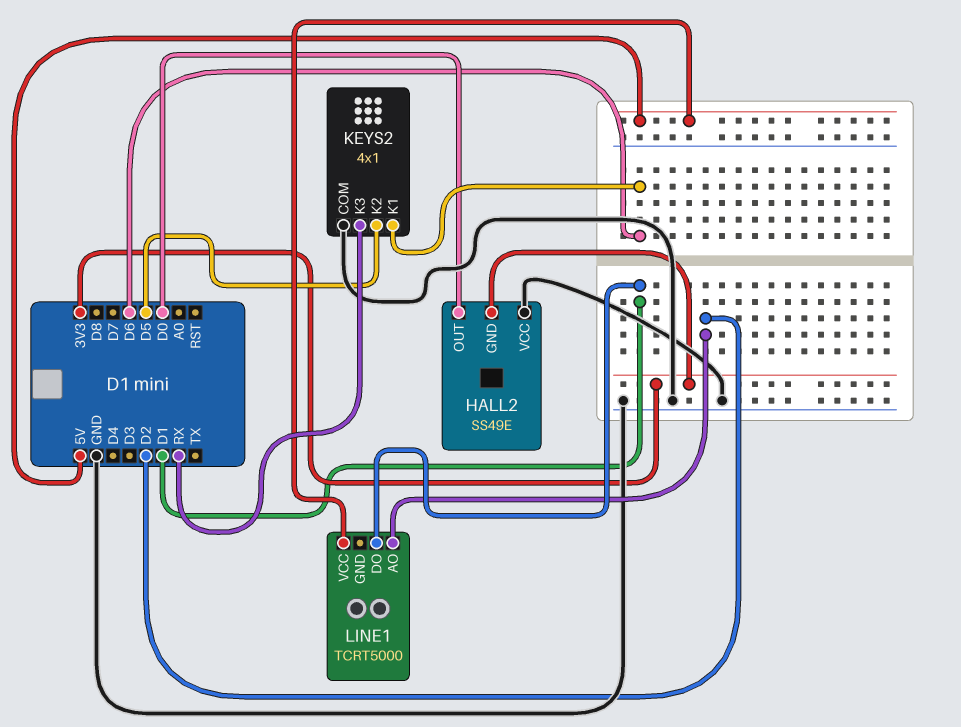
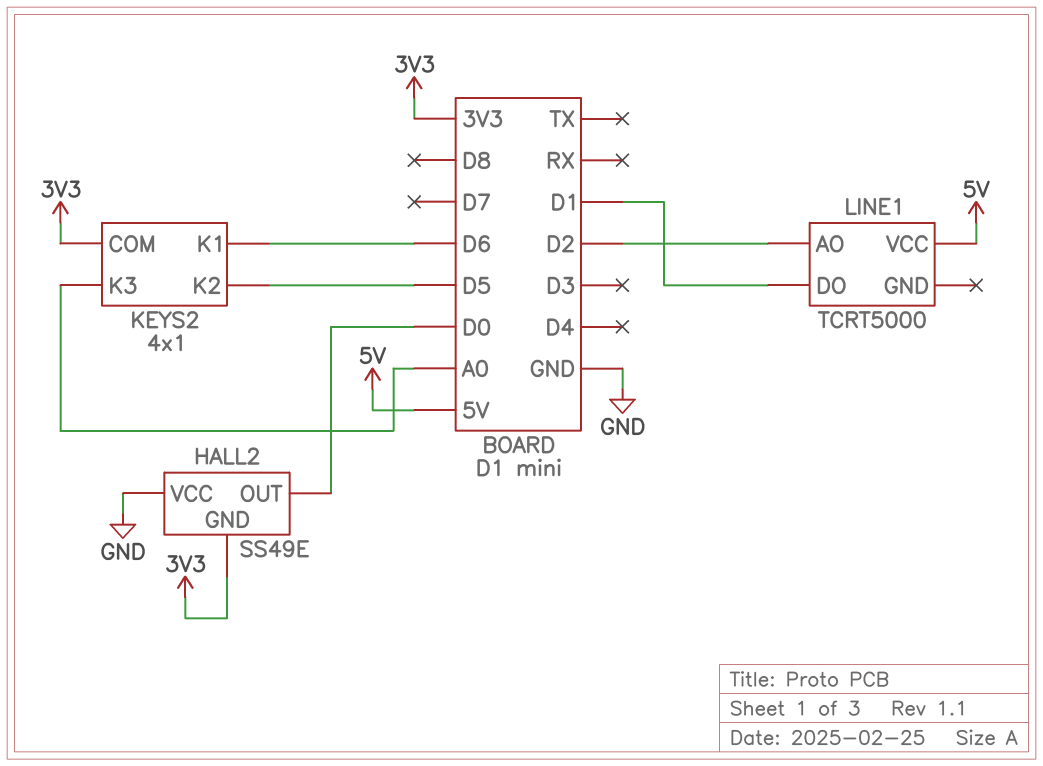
KEYS2 pin COM: GND -> 3V3
KEYS2 pin K3: RX -> A0

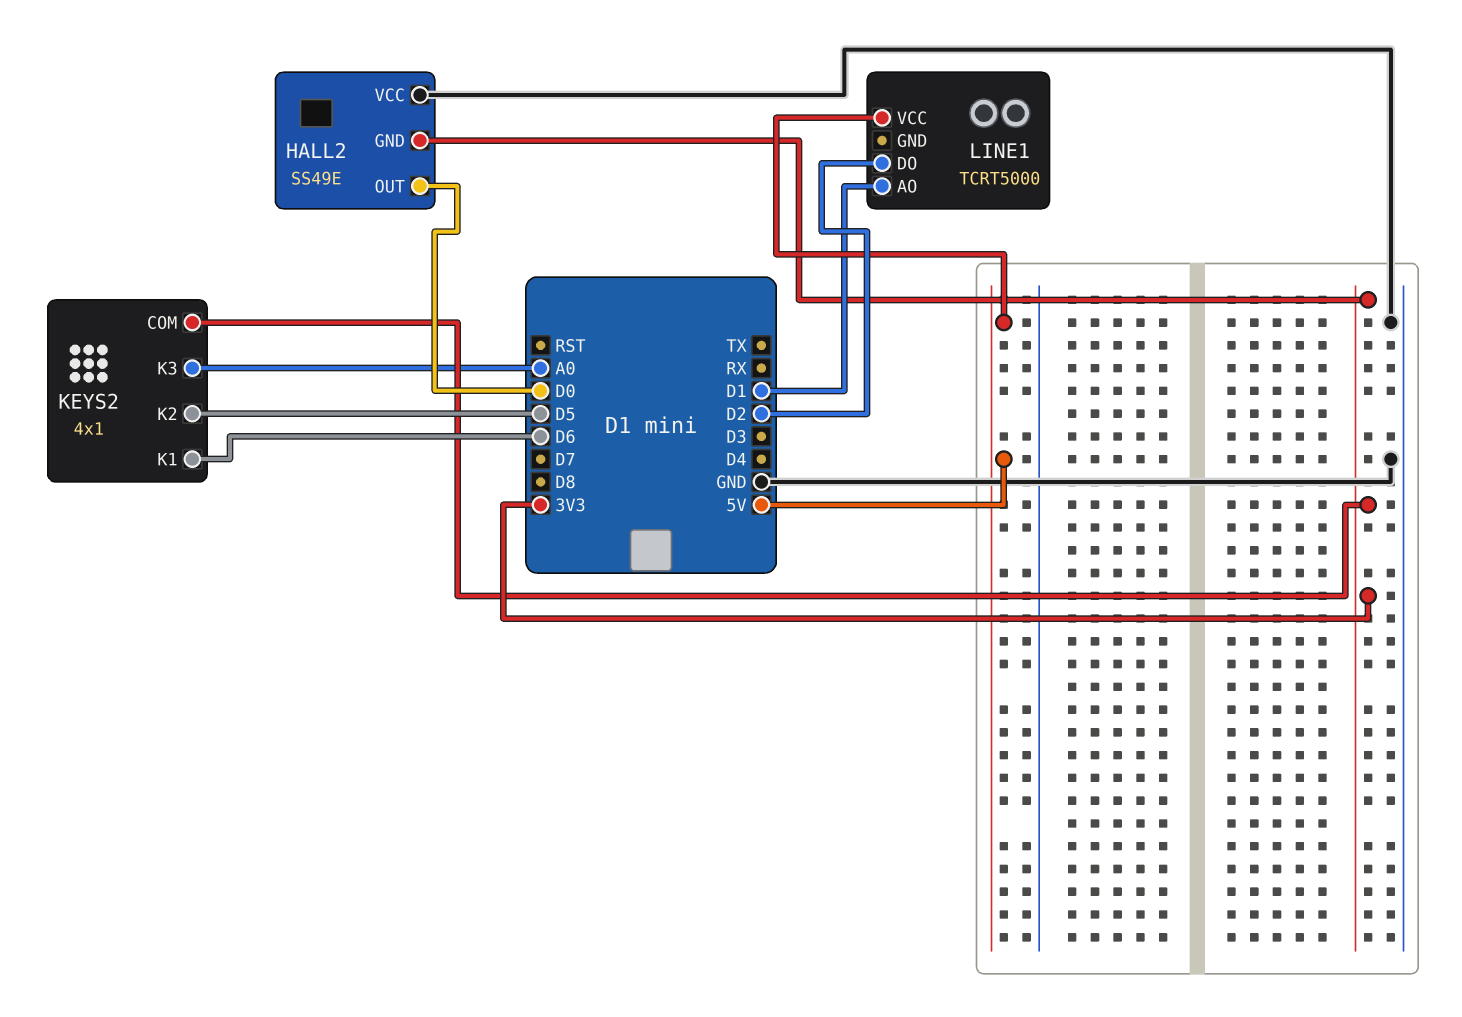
LINE1 pin AO: D2 -> D1
LINE1 pin DO: D1 -> D2

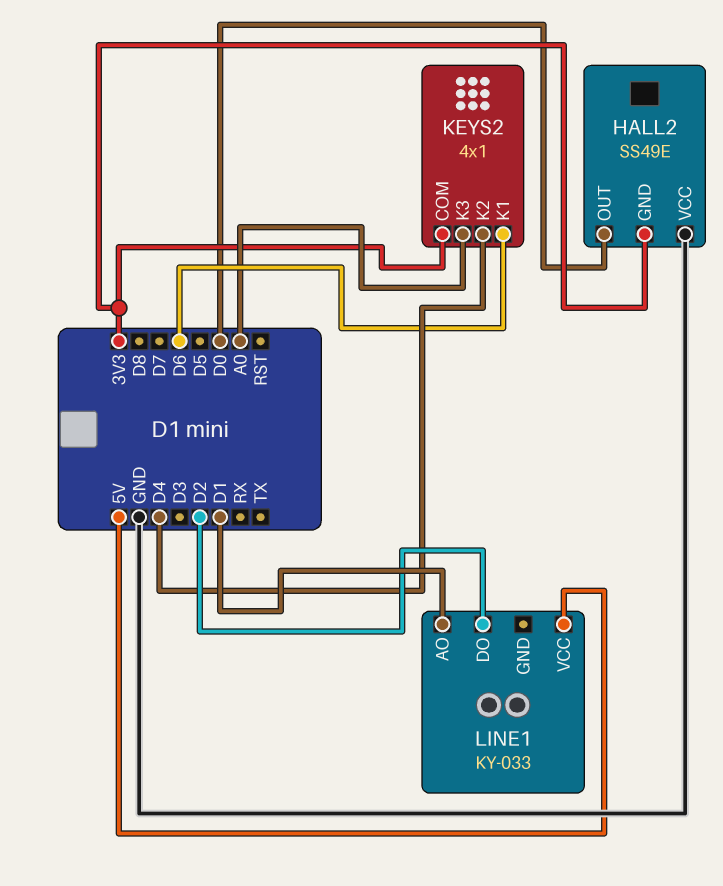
KEYS2 pin K2: D5 -> D4
LINE1: TCRT5000 -> KY-033

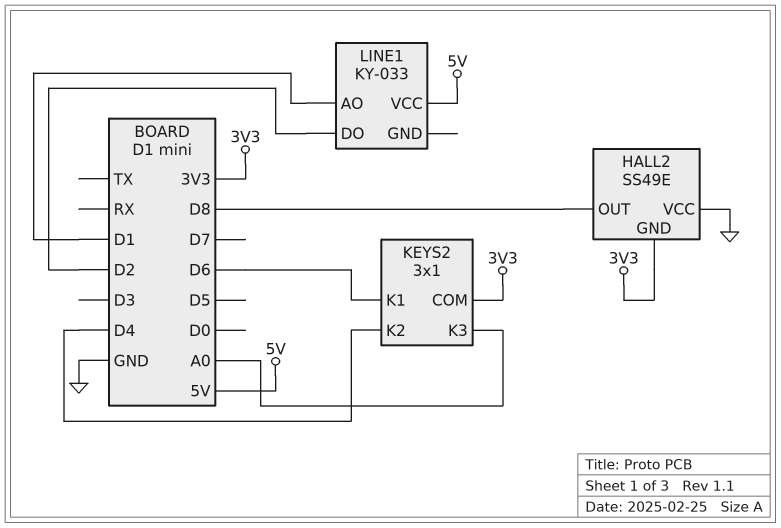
HALL2 pin OUT: D0 -> D8
KEYS2: 4x1 -> 3x1

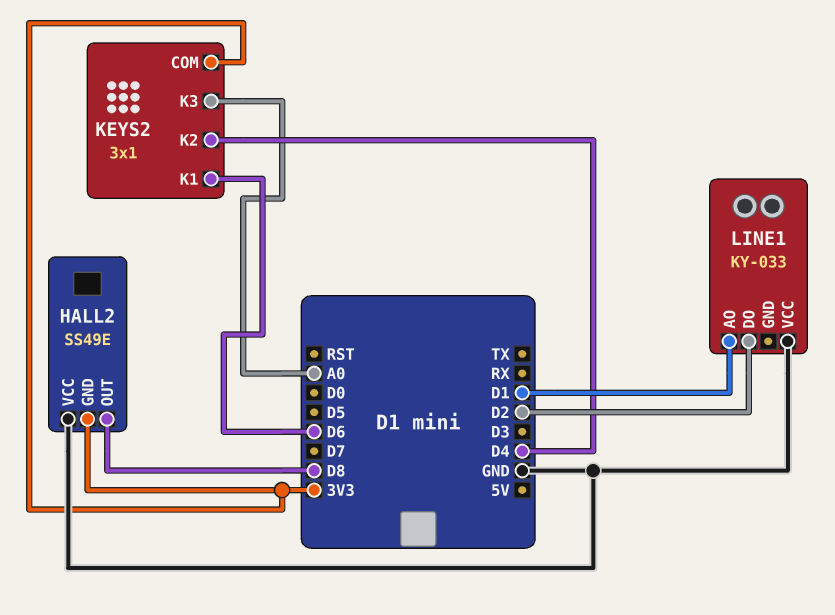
LINE1 pin VCC: 5V -> GND

